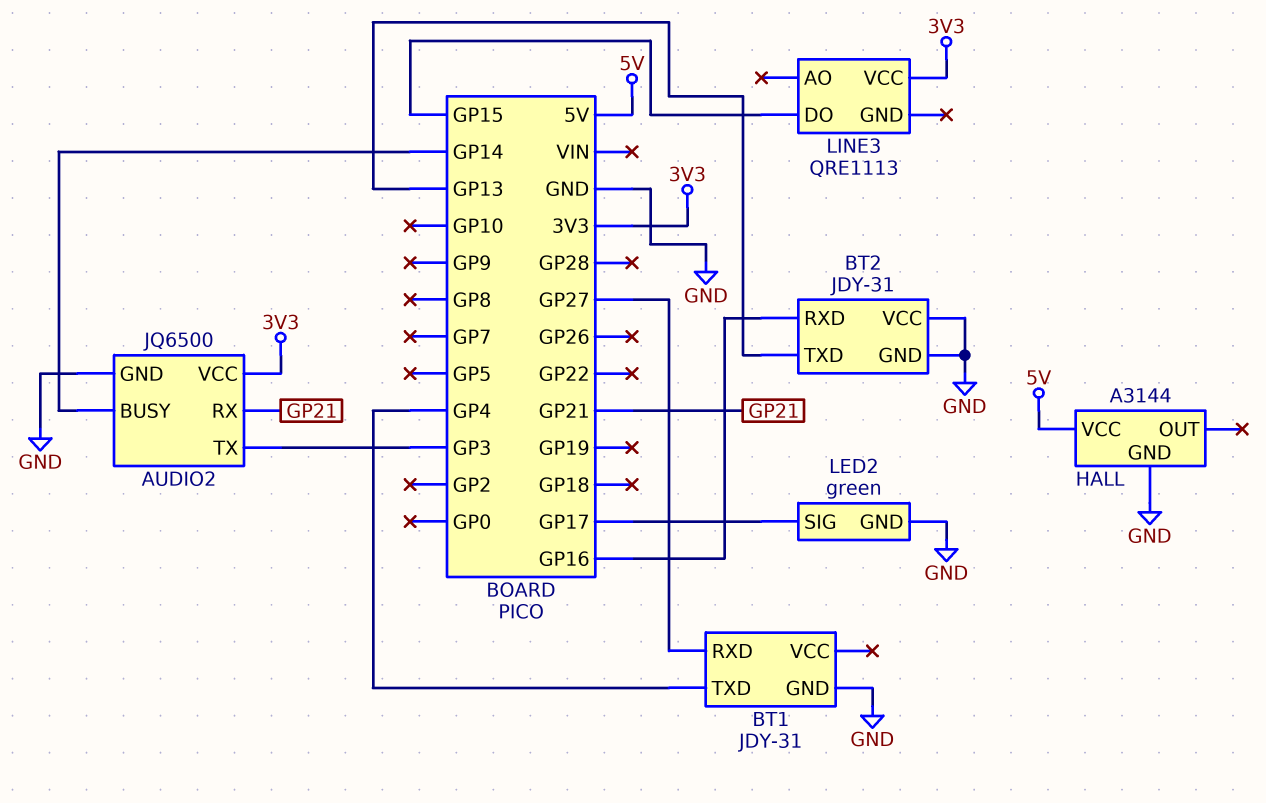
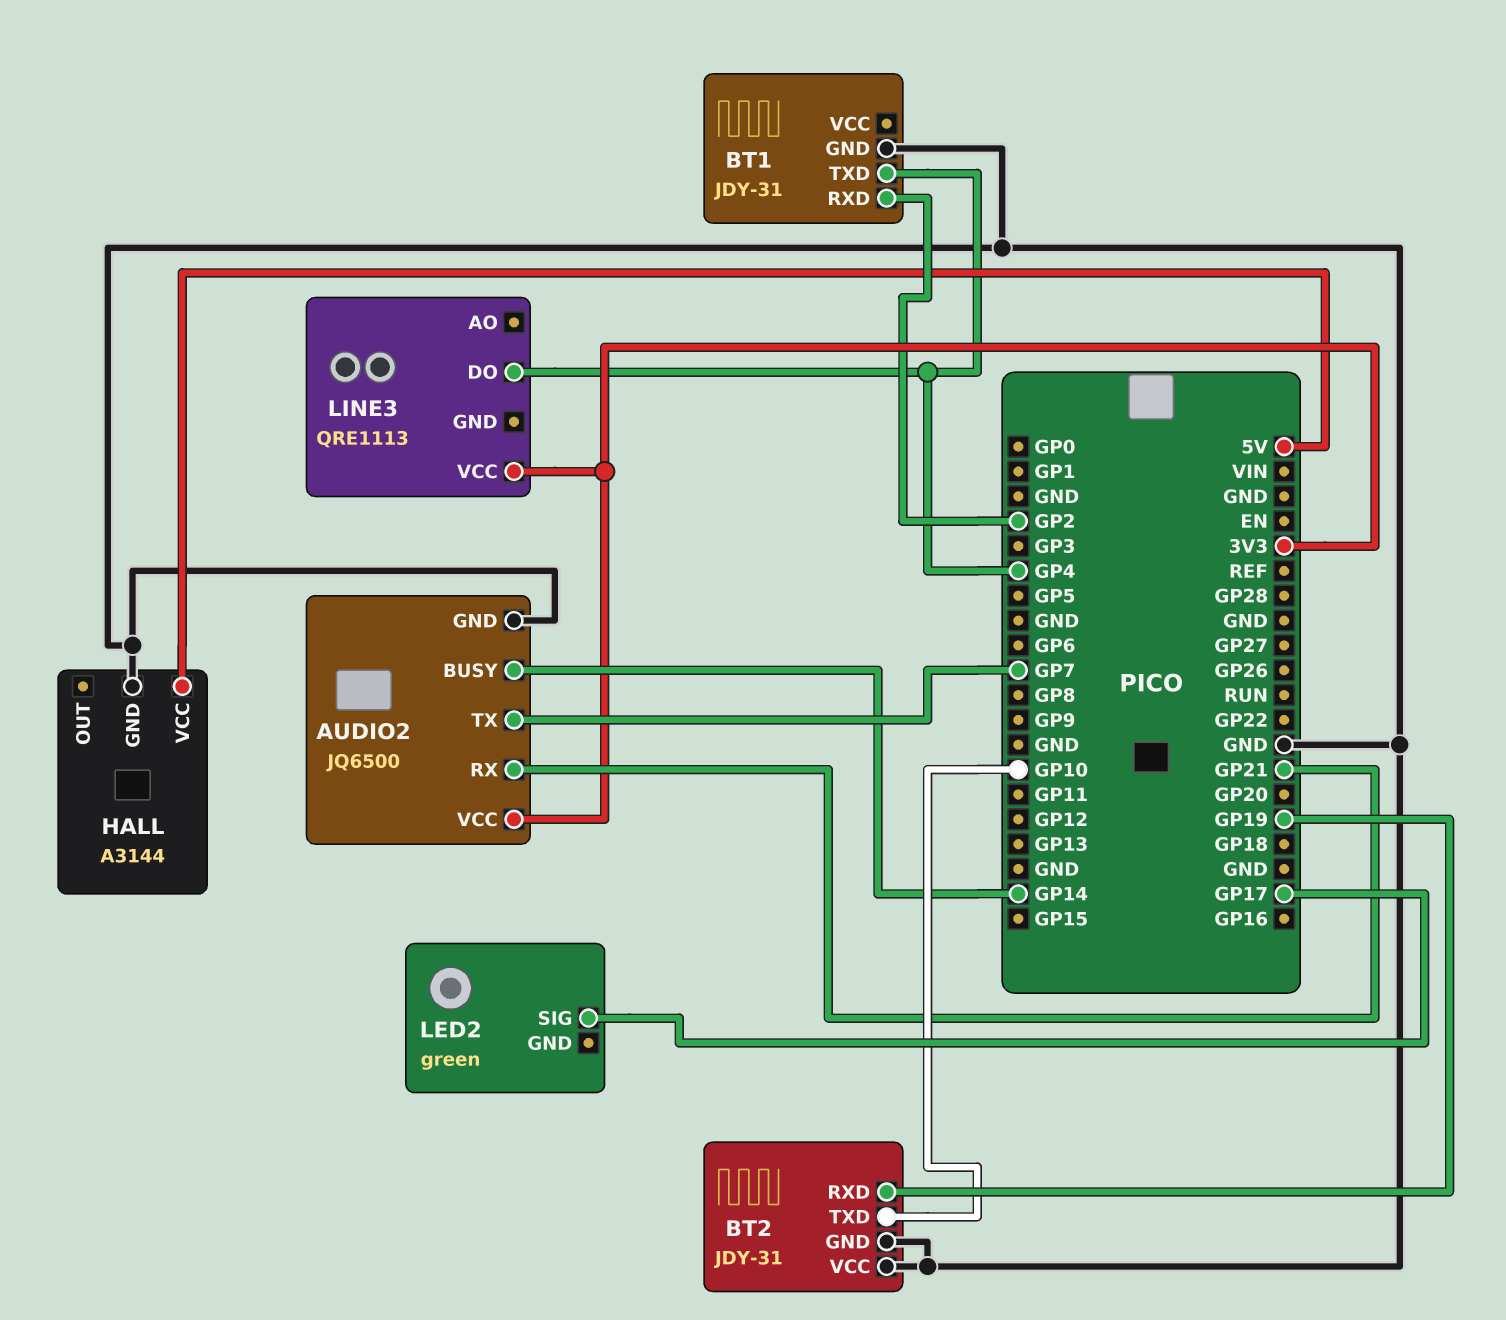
AUDIO2 pin TX: GP3 -> GP7
BT1 pin RXD: GP27 -> GP2
BT2 pin RXD: GP16 -> GP19
BT2 pin TXD: GP13 -> GP10
LED2 pin GND: GND -> none
LINE3 pin DO: GP15 -> GP4

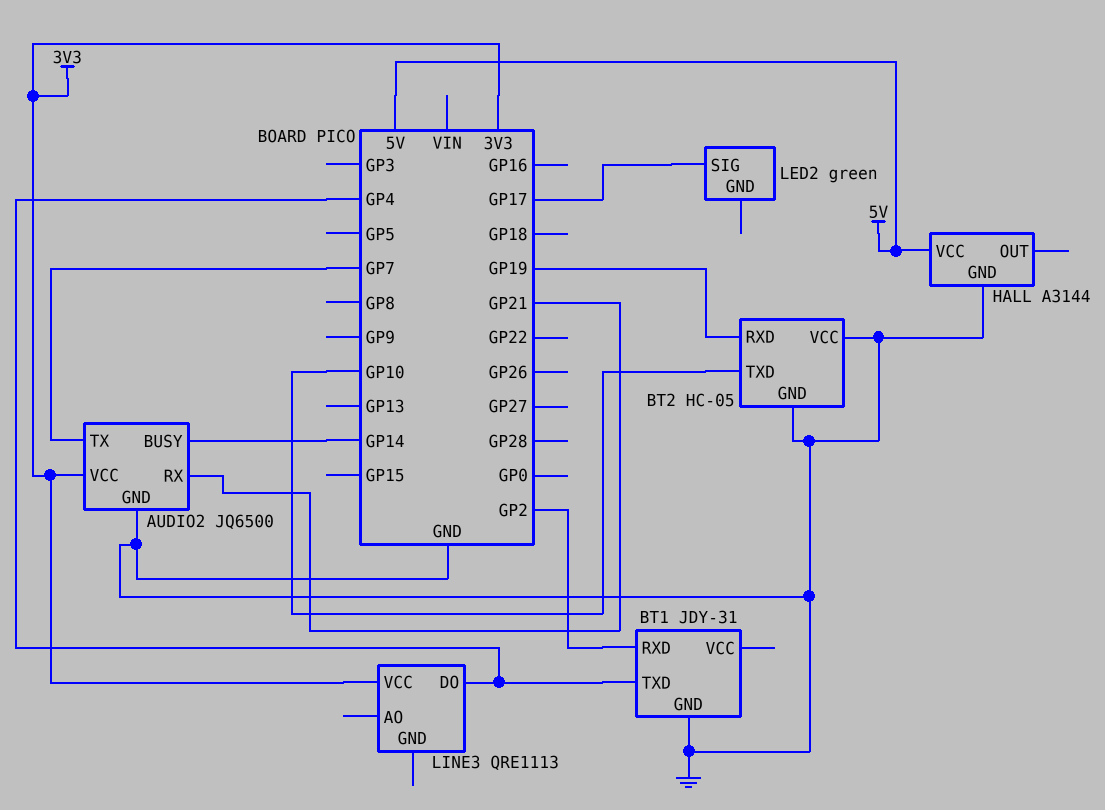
BT2: JDY-31 -> HC-05

